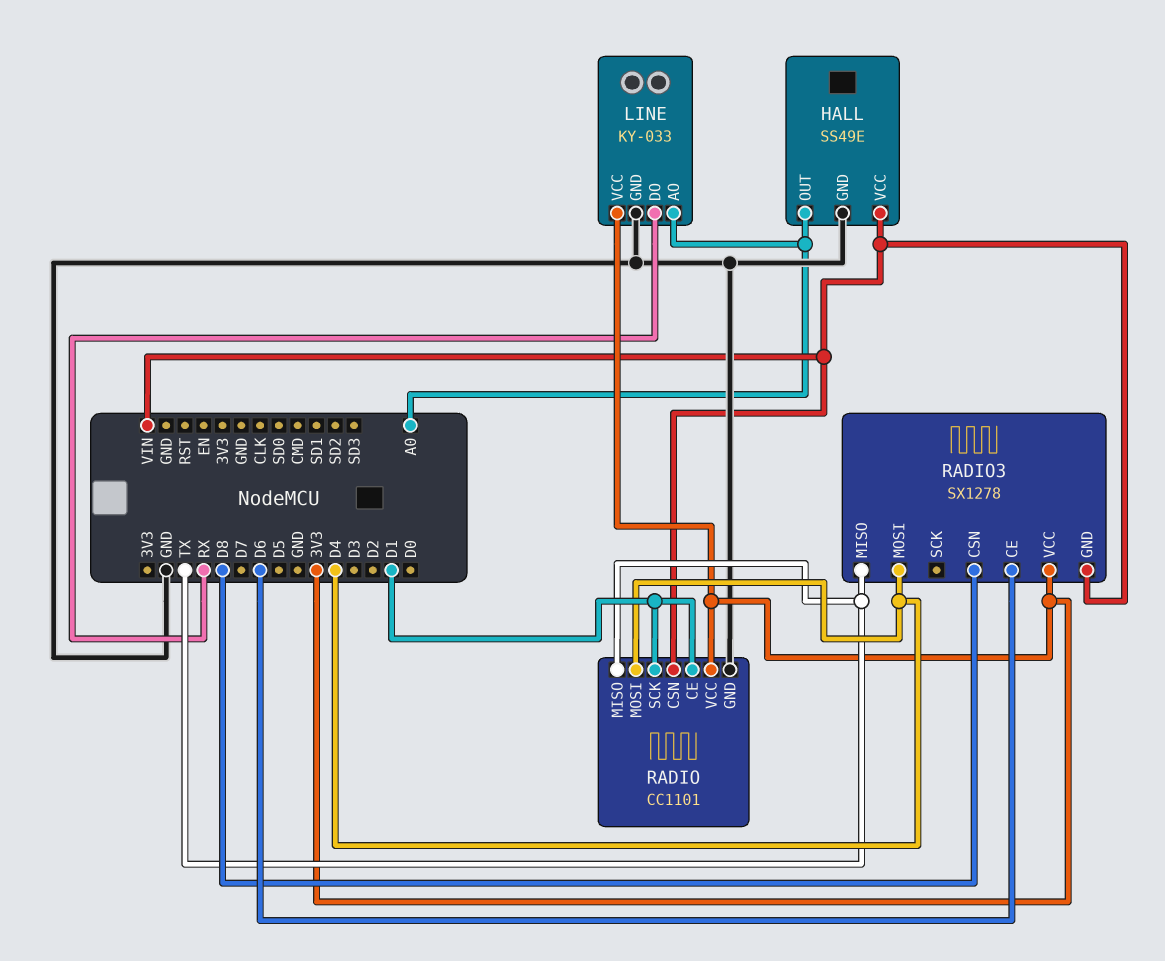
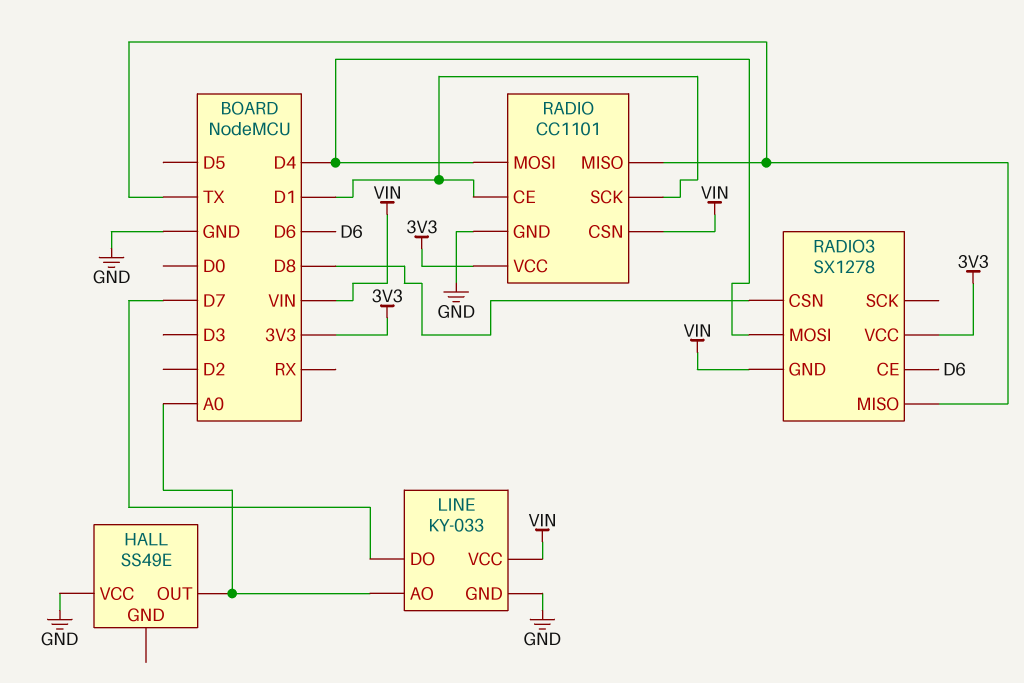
HALL pin GND: GND -> none
HALL pin VCC: VIN -> GND
LINE pin DO: RX -> D7
LINE pin VCC: 3V3 -> VIN

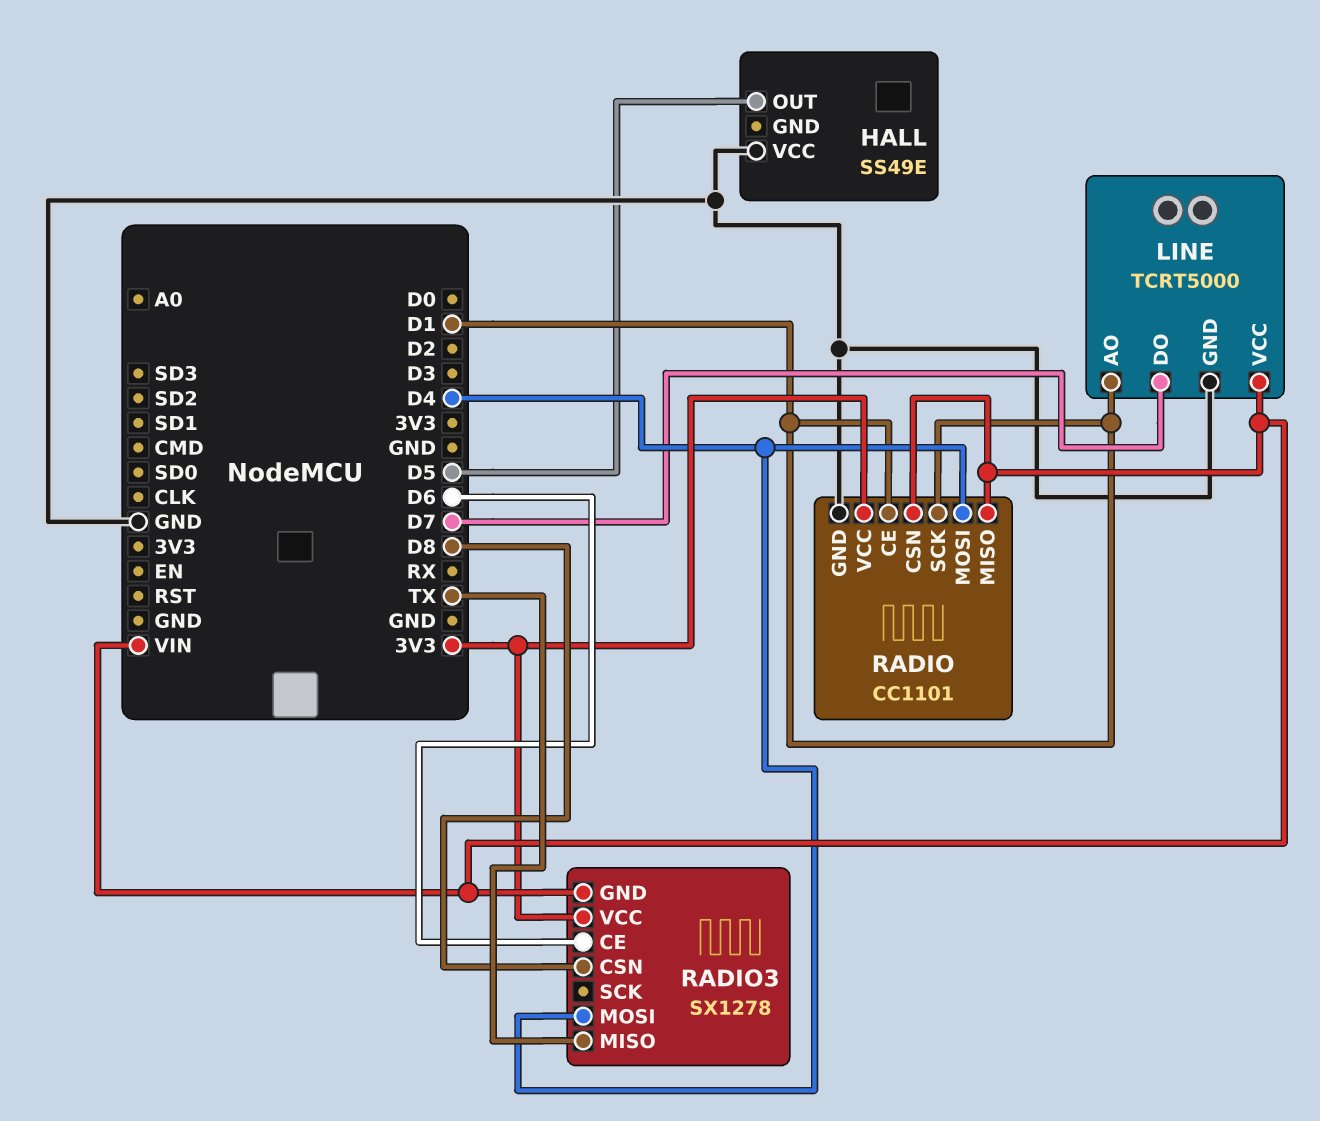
HALL pin OUT: A0 -> D5
LINE: KY-033 -> TCRT5000
LINE pin AO: A0 -> D1
RADIO pin MISO: TX -> VIN

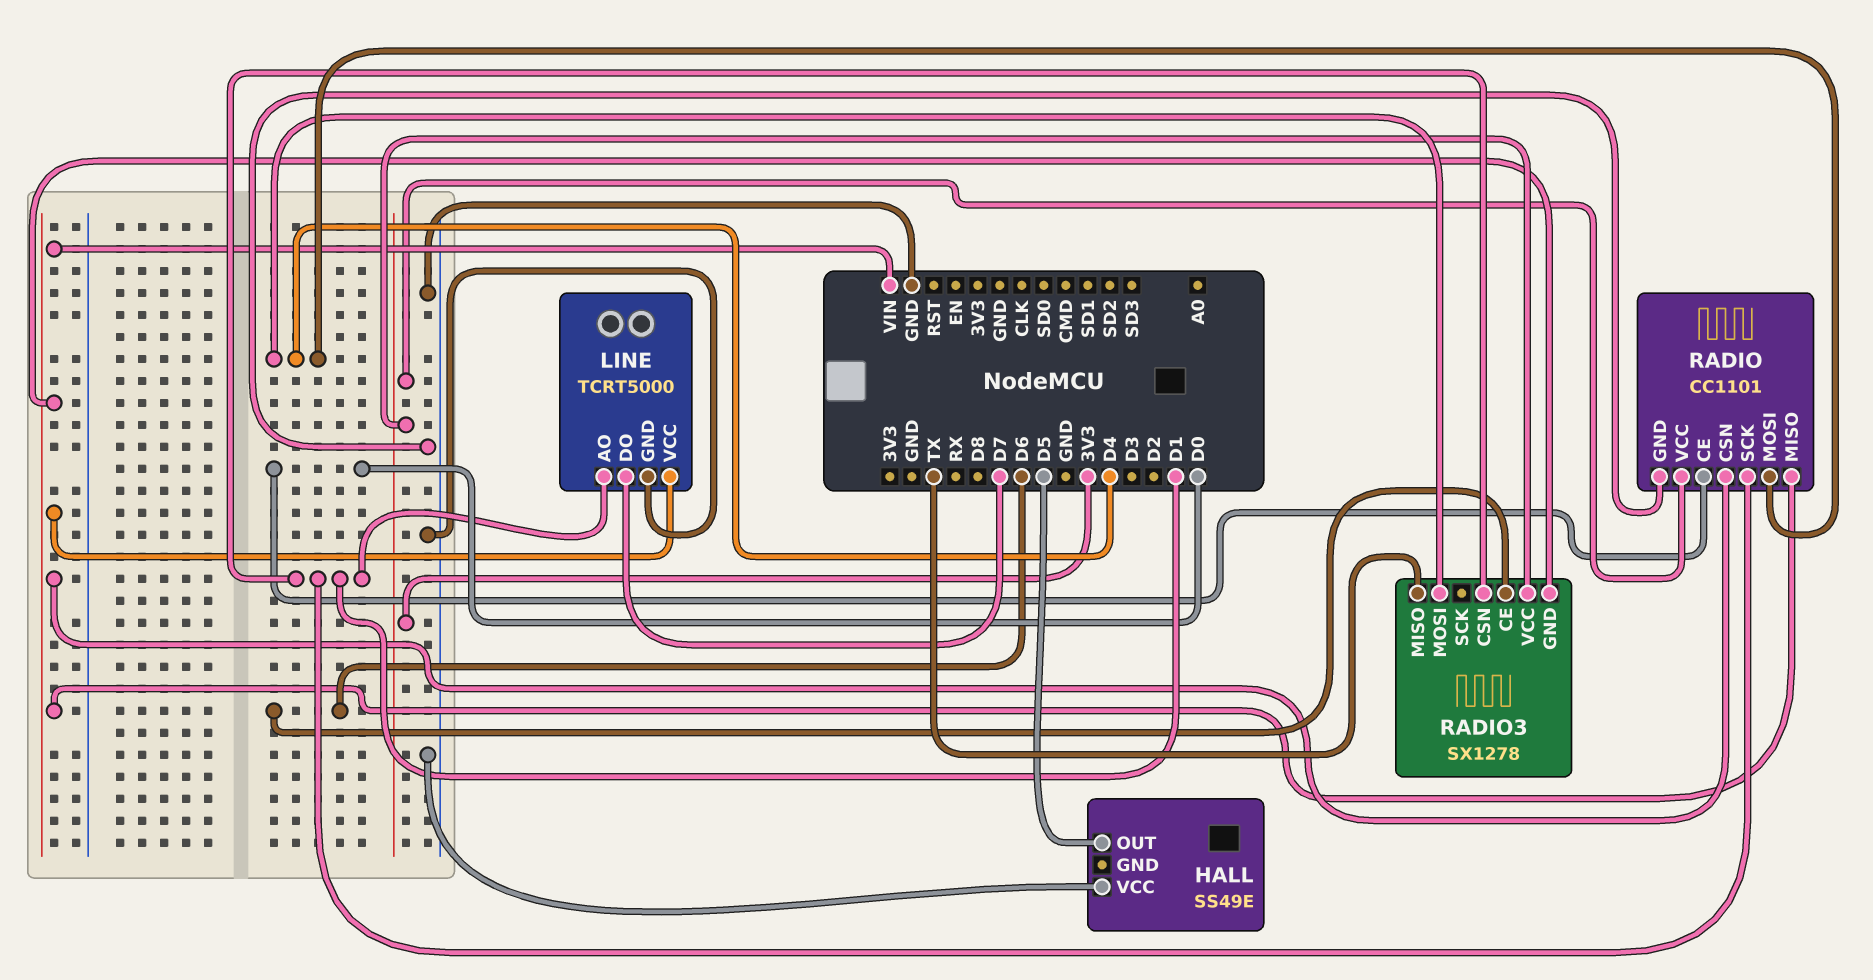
RADIO pin CE: D1 -> D0
RADIO3 pin CSN: D8 -> D1

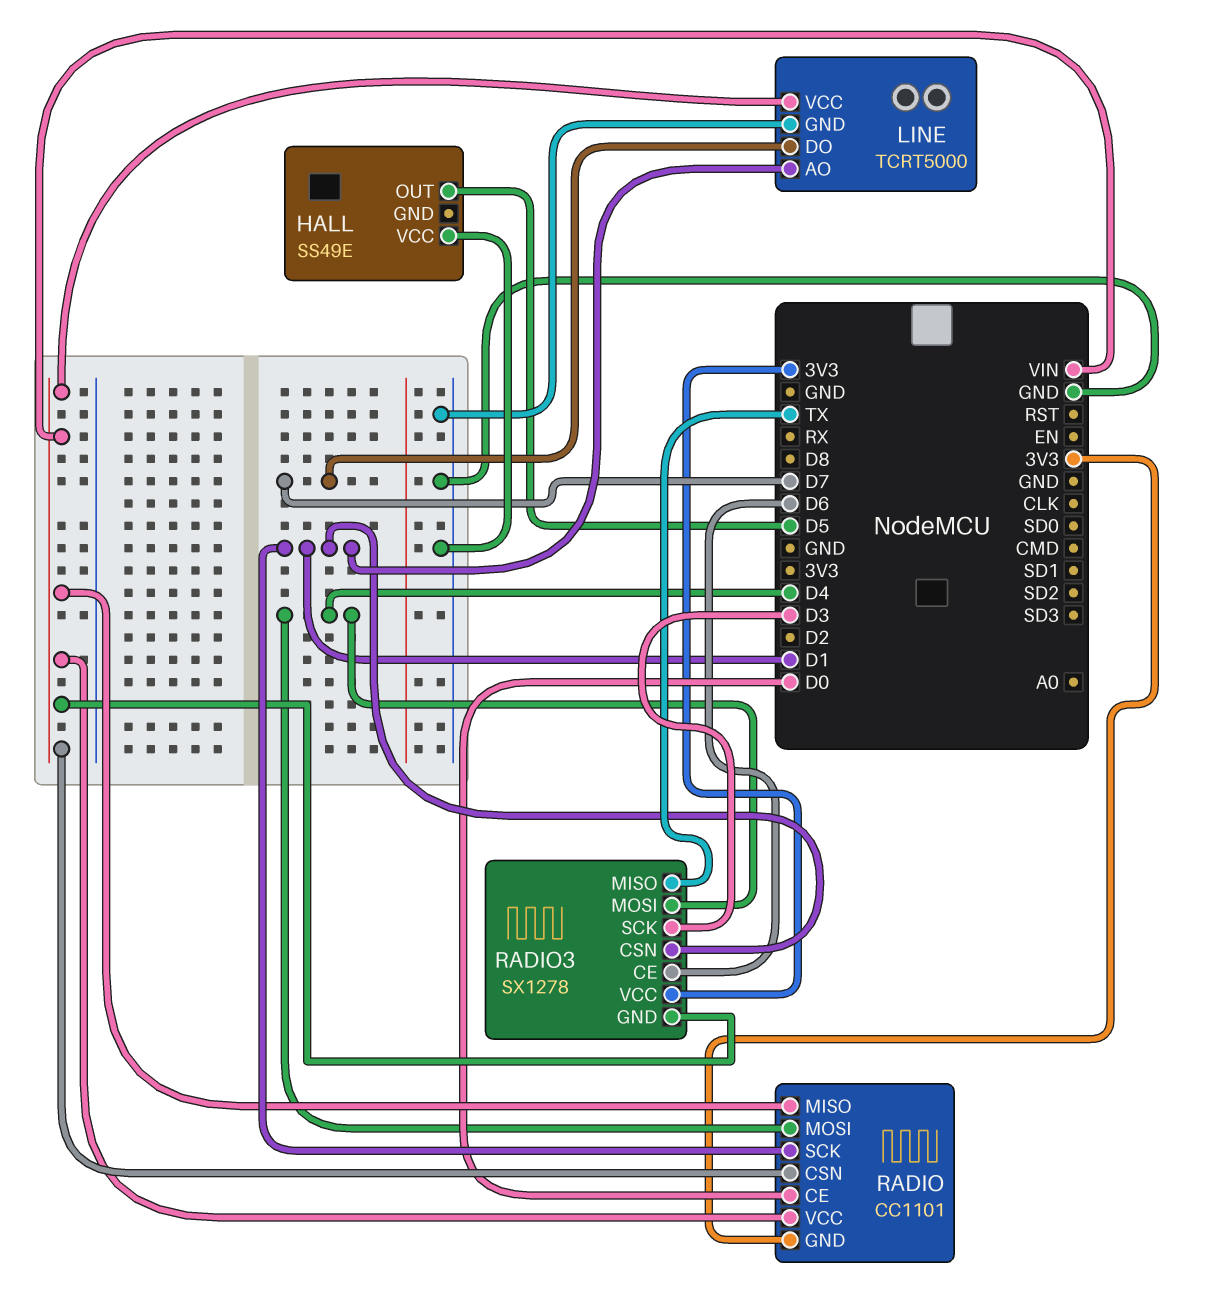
RADIO pin GND: GND -> 3V3
RADIO pin VCC: 3V3 -> VIN
RADIO3 pin SCK: none -> D3

